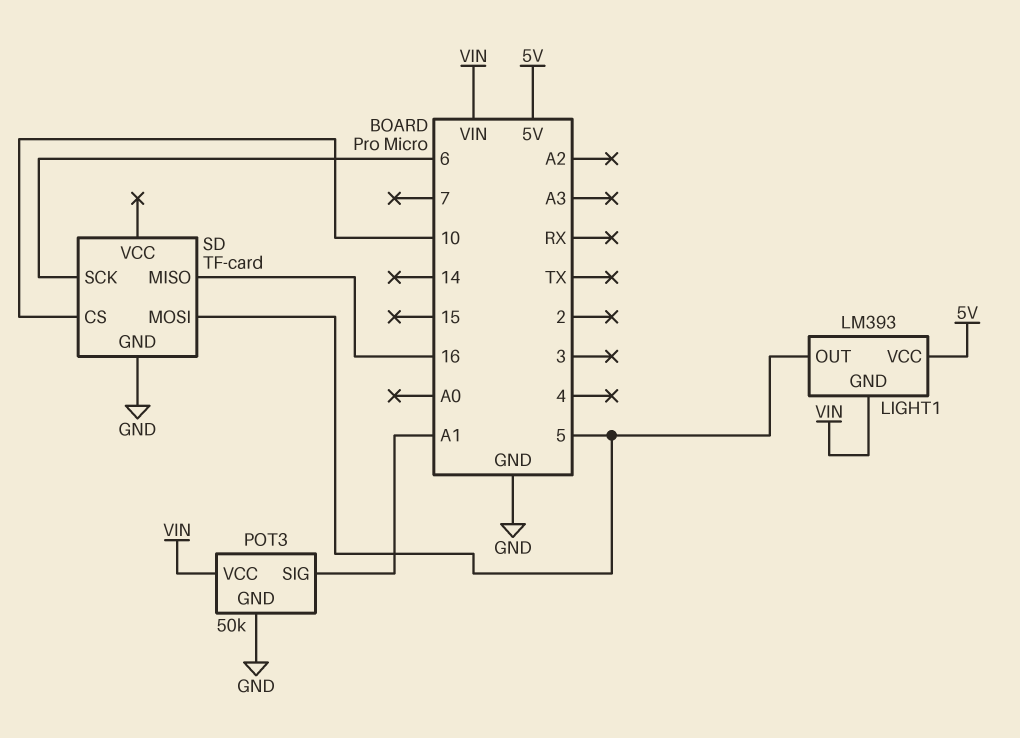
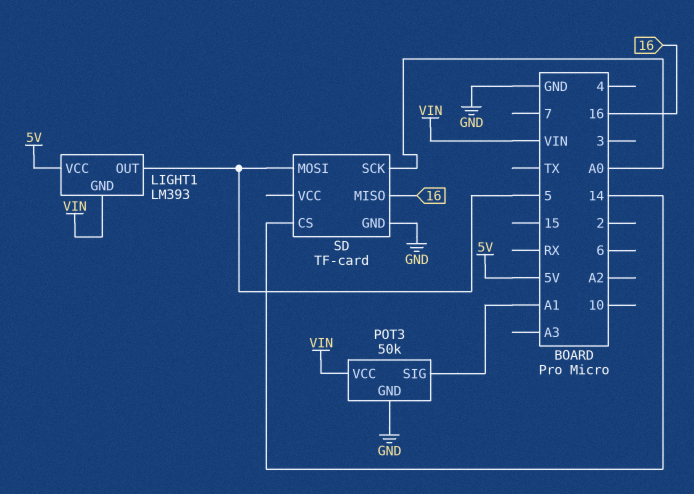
SD pin CS: 10 -> 14
SD pin SCK: 6 -> A0

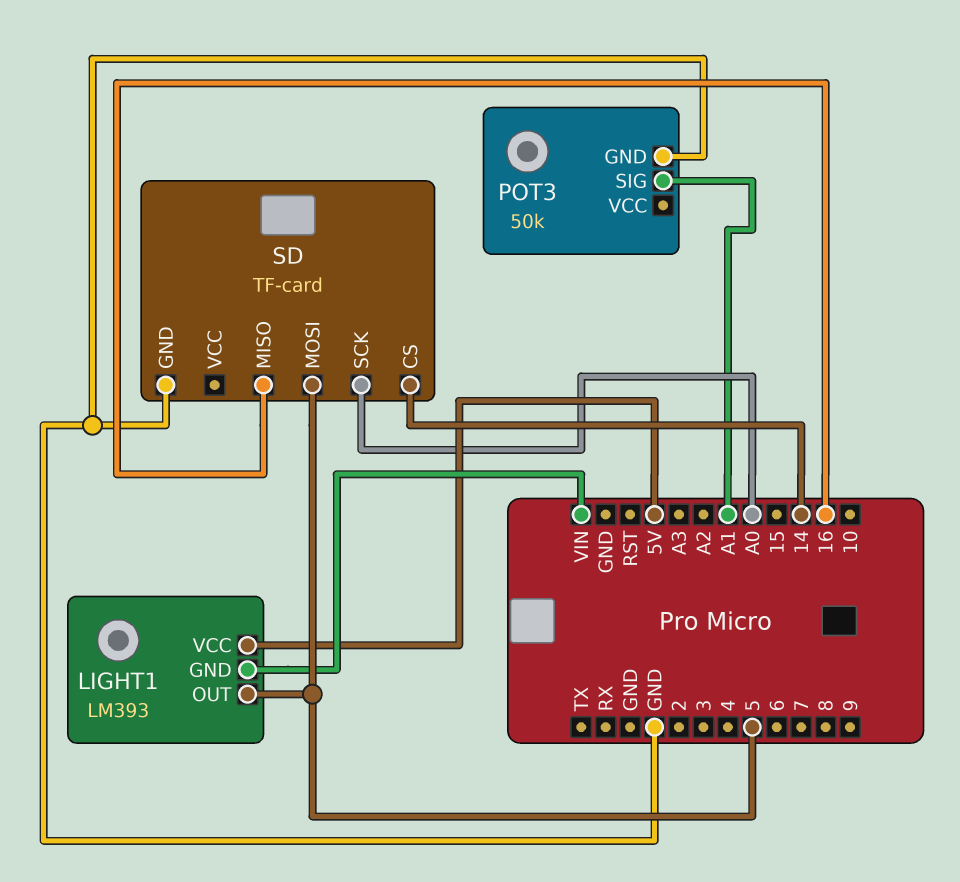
POT3 pin VCC: VIN -> none

